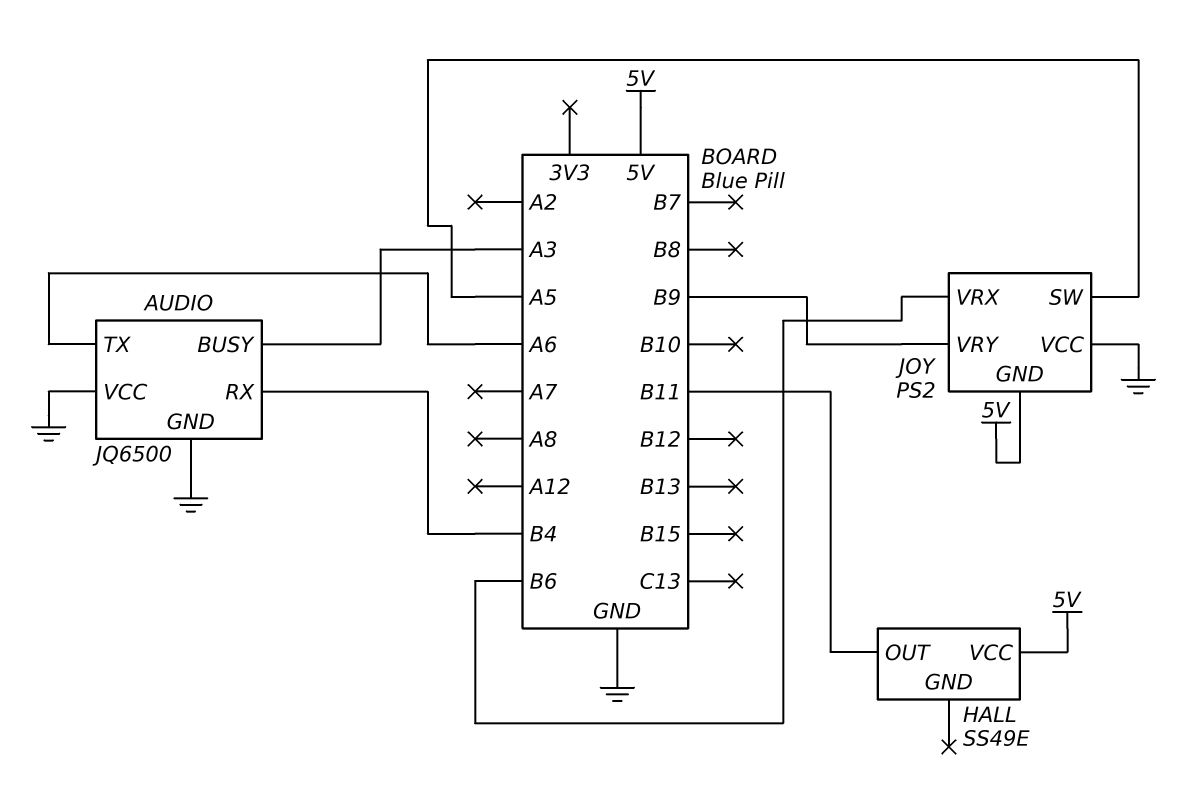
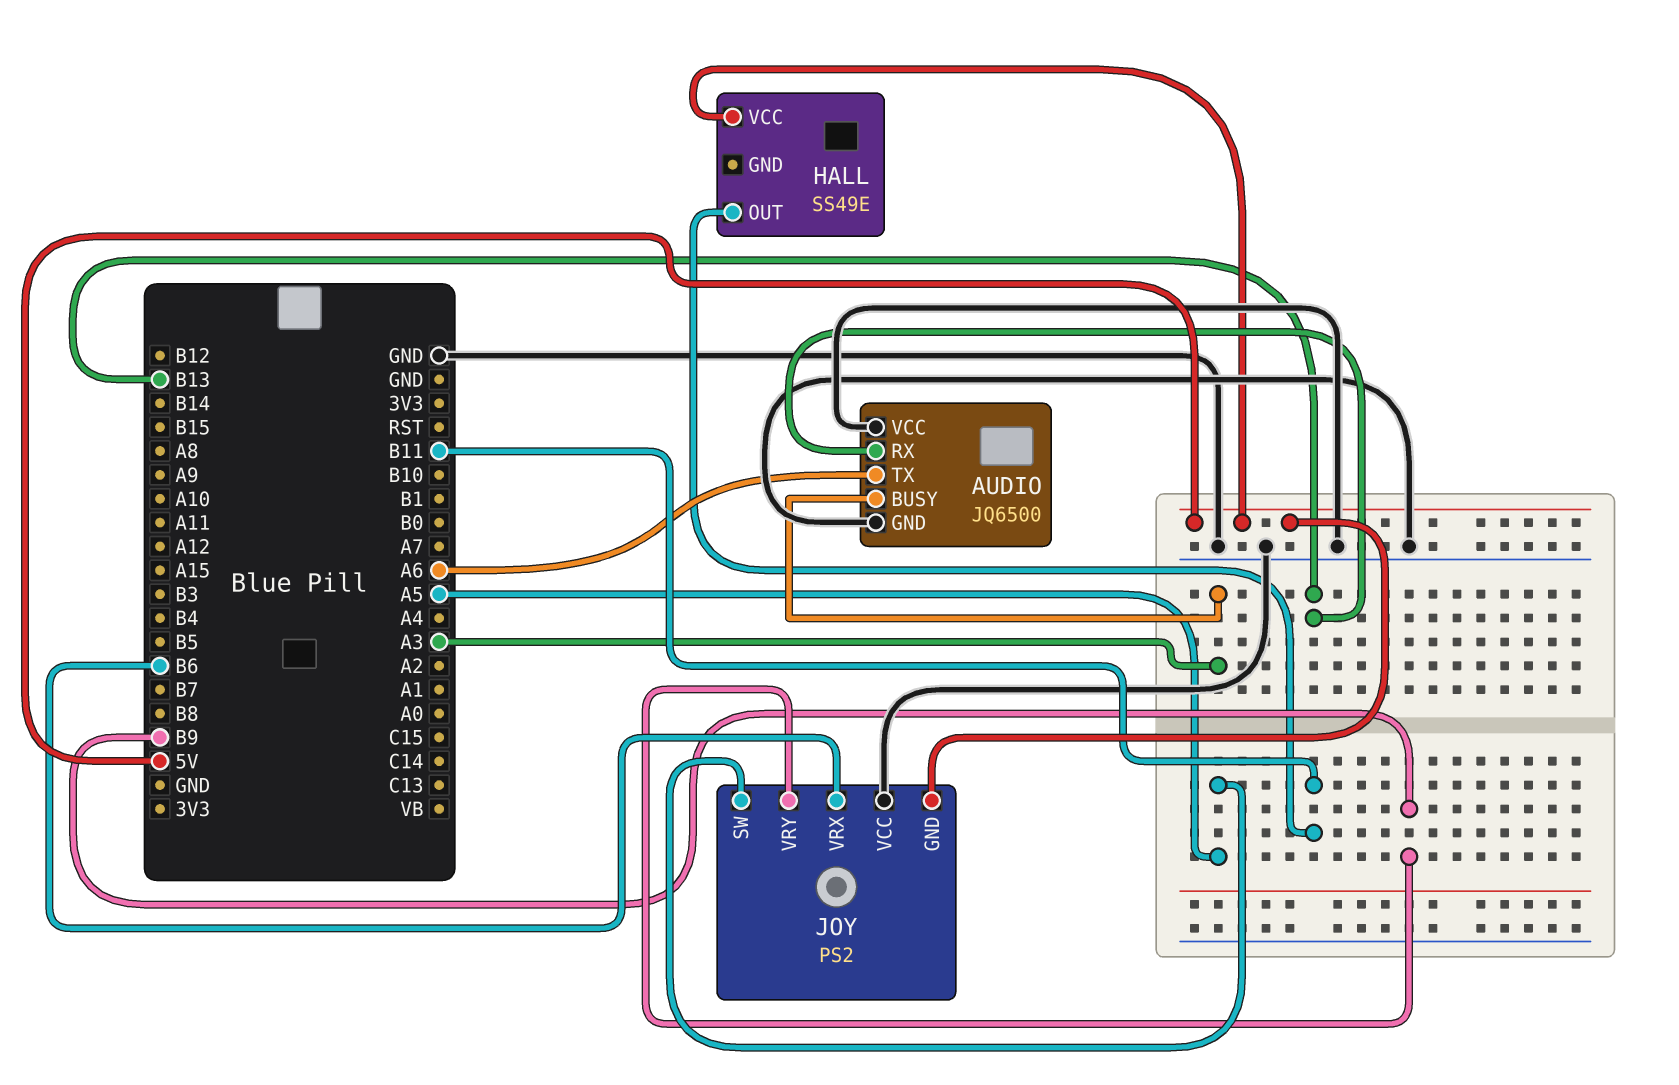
AUDIO pin RX: B4 -> B13

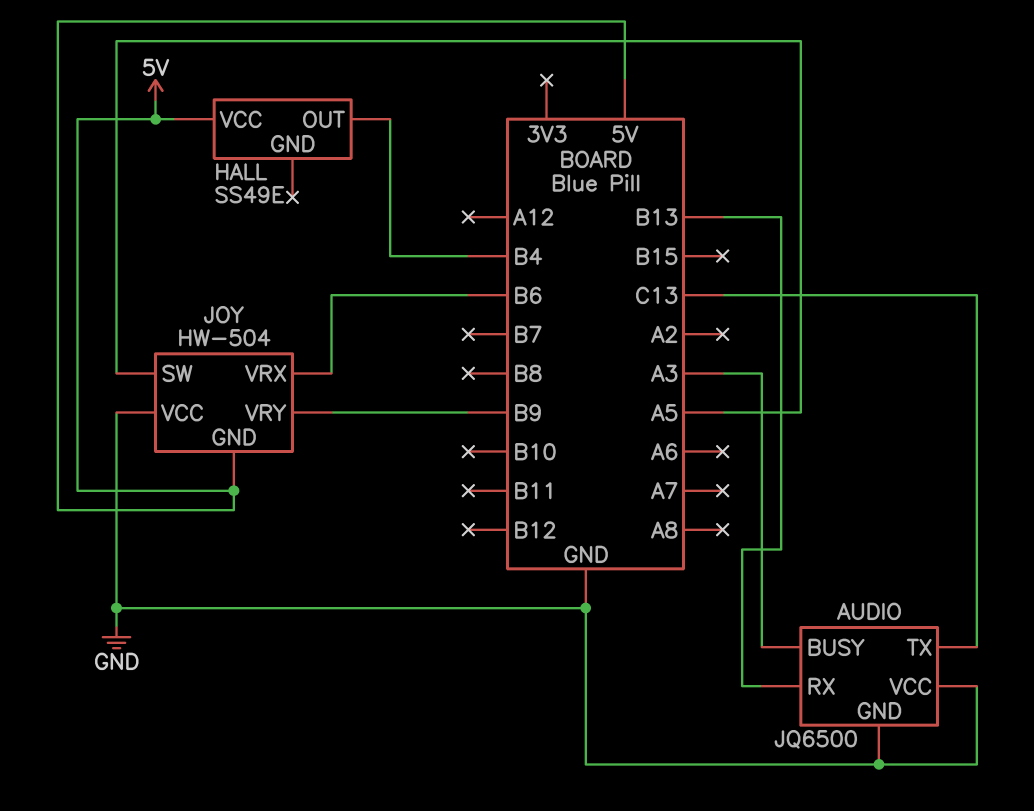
AUDIO pin TX: A6 -> C13
HALL pin OUT: B11 -> B4
JOY: PS2 -> HW-504

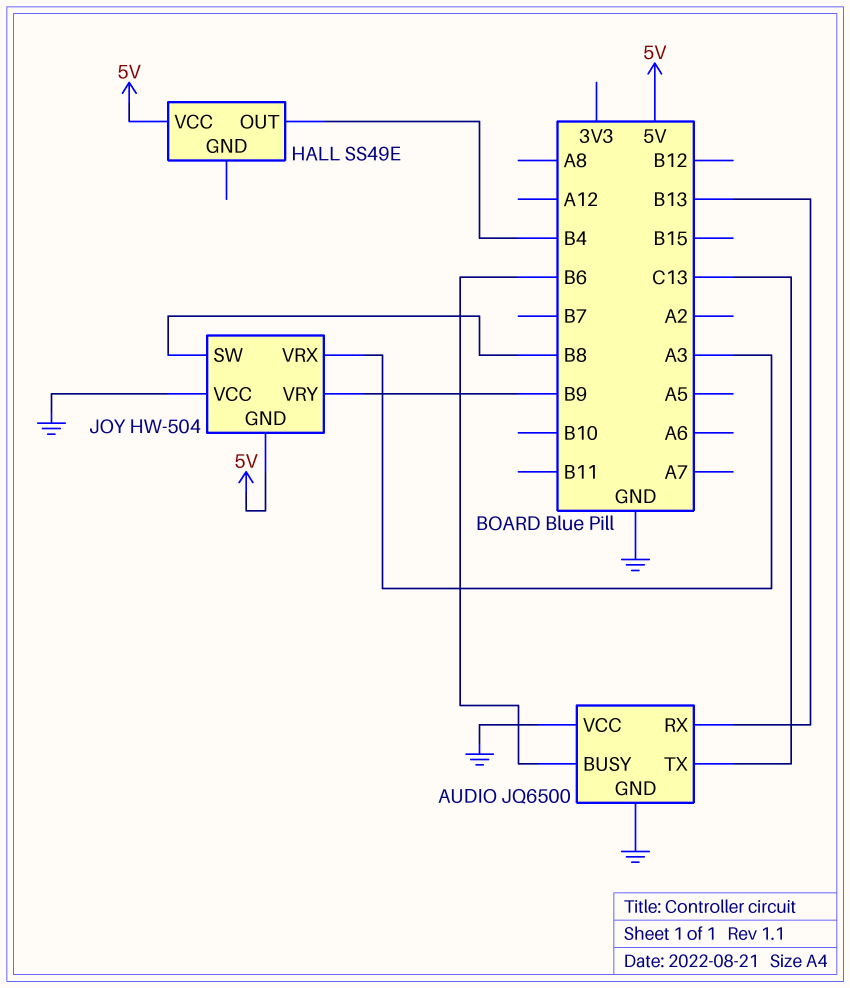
AUDIO pin BUSY: A3 -> B6
JOY pin SW: A5 -> B8
JOY pin VRX: B6 -> A3

